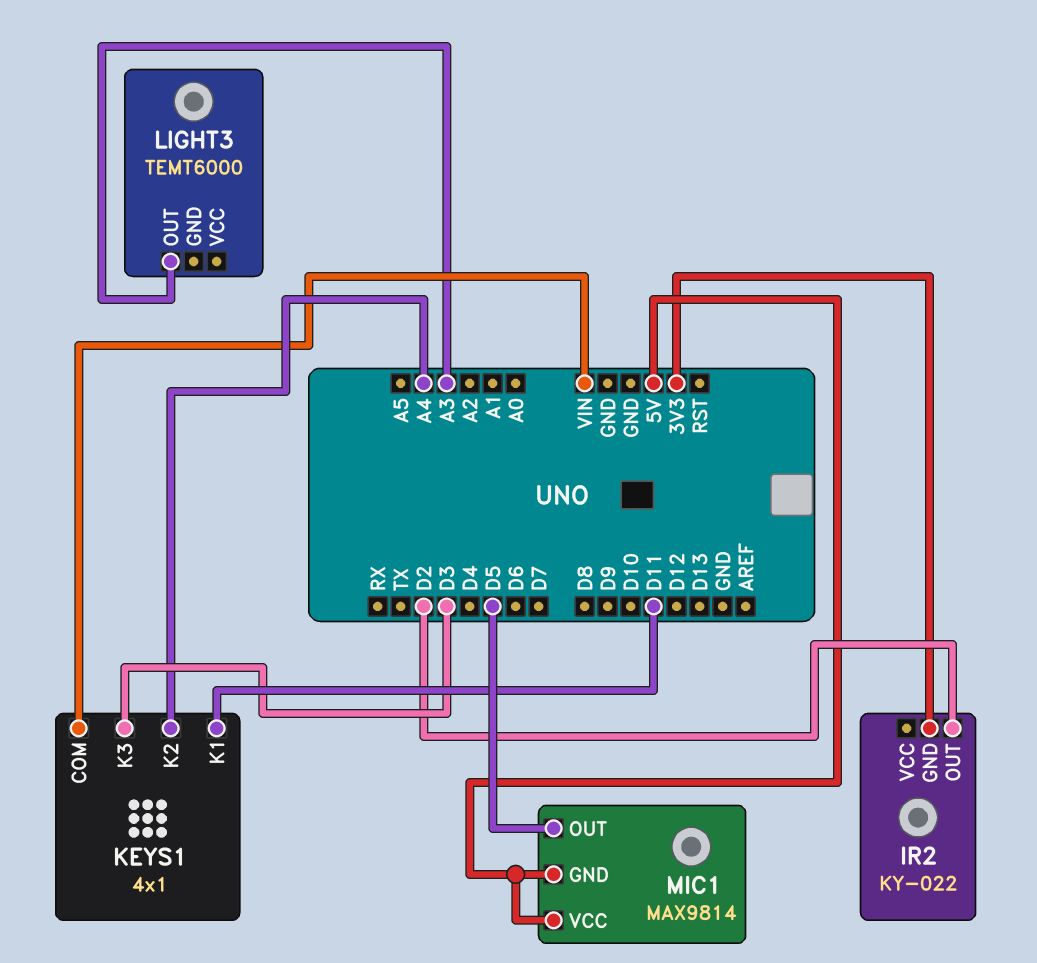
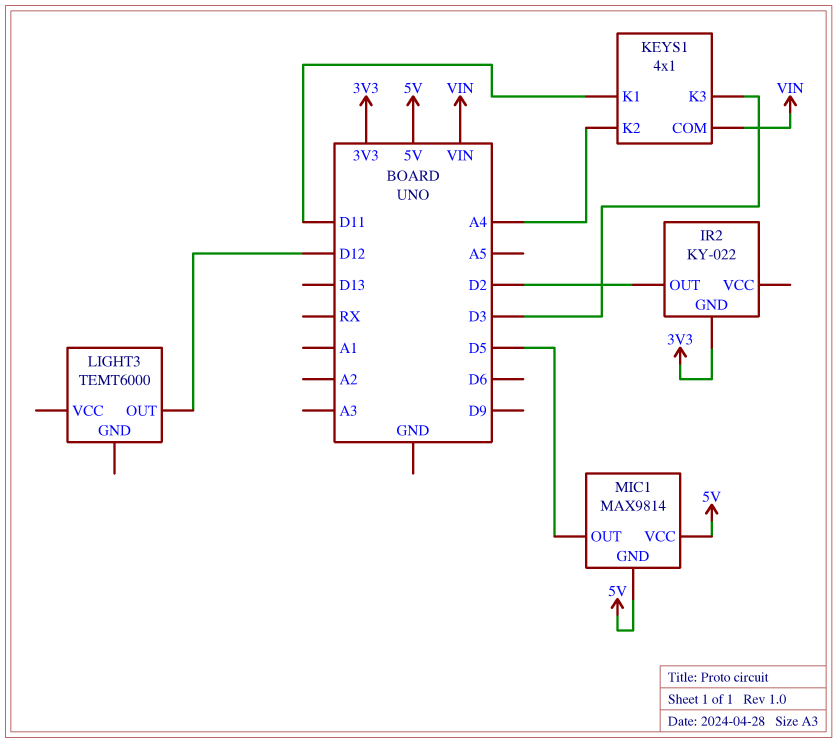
LIGHT3 pin OUT: A3 -> D12

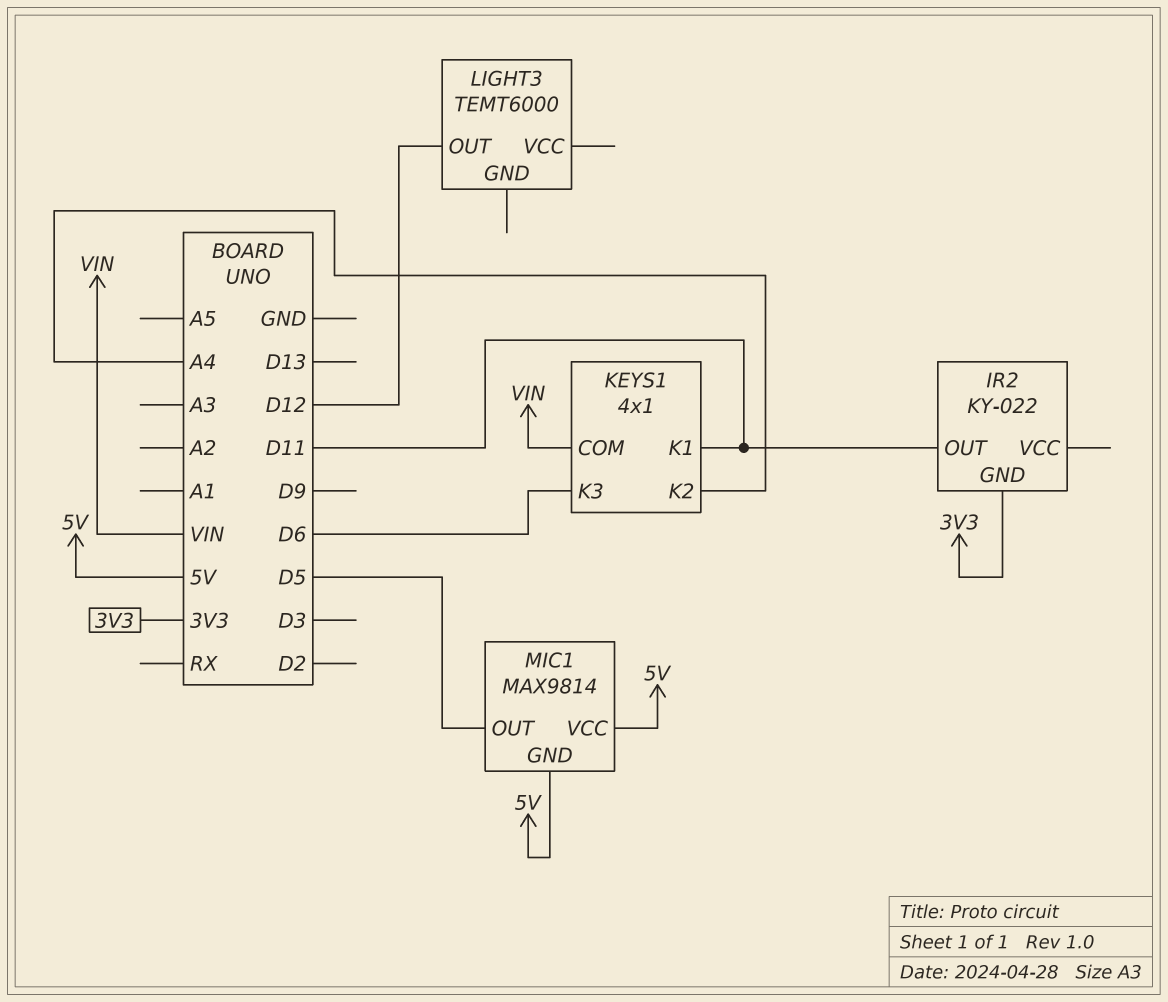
IR2 pin OUT: D2 -> D11
KEYS1 pin K3: D3 -> D6

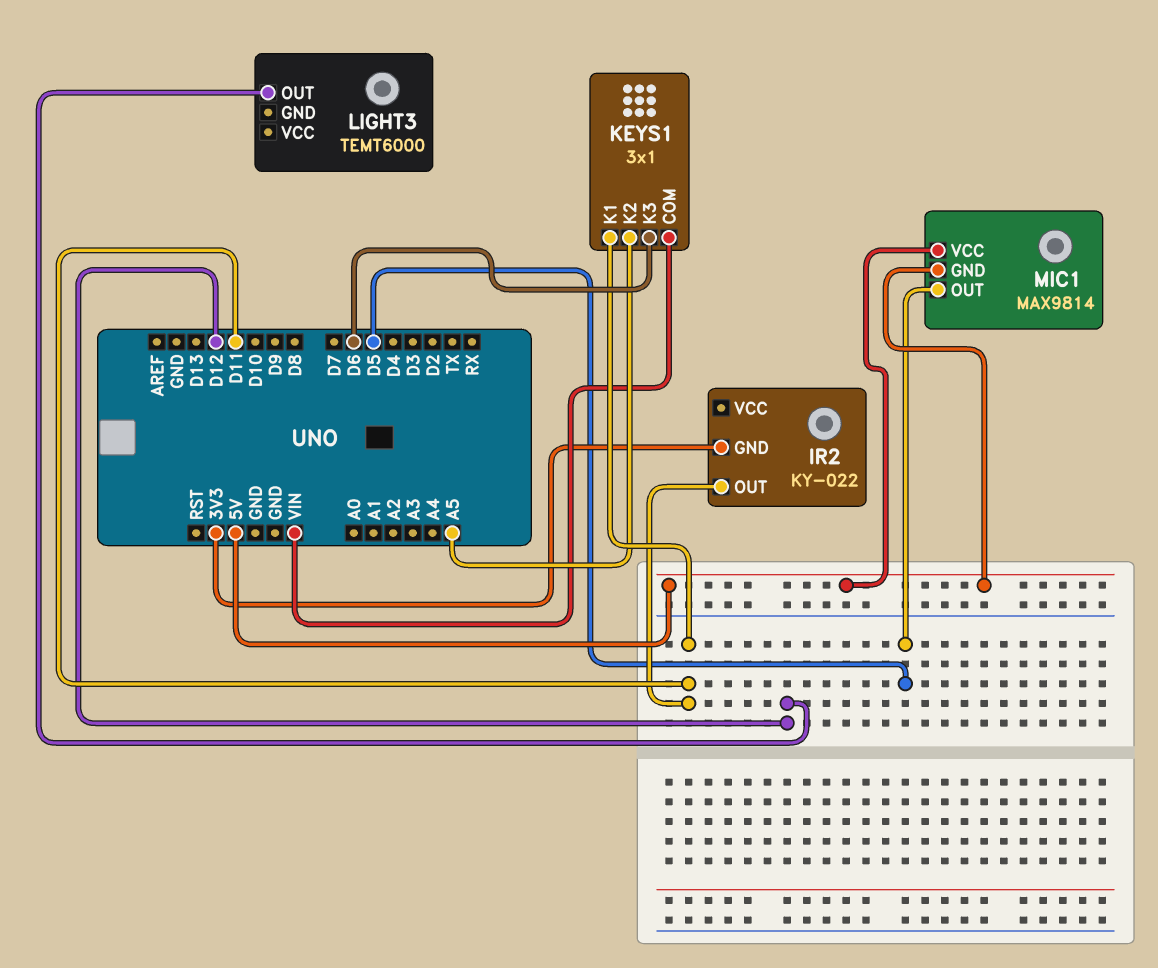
KEYS1: 4x1 -> 3x1
KEYS1 pin K2: A4 -> A5

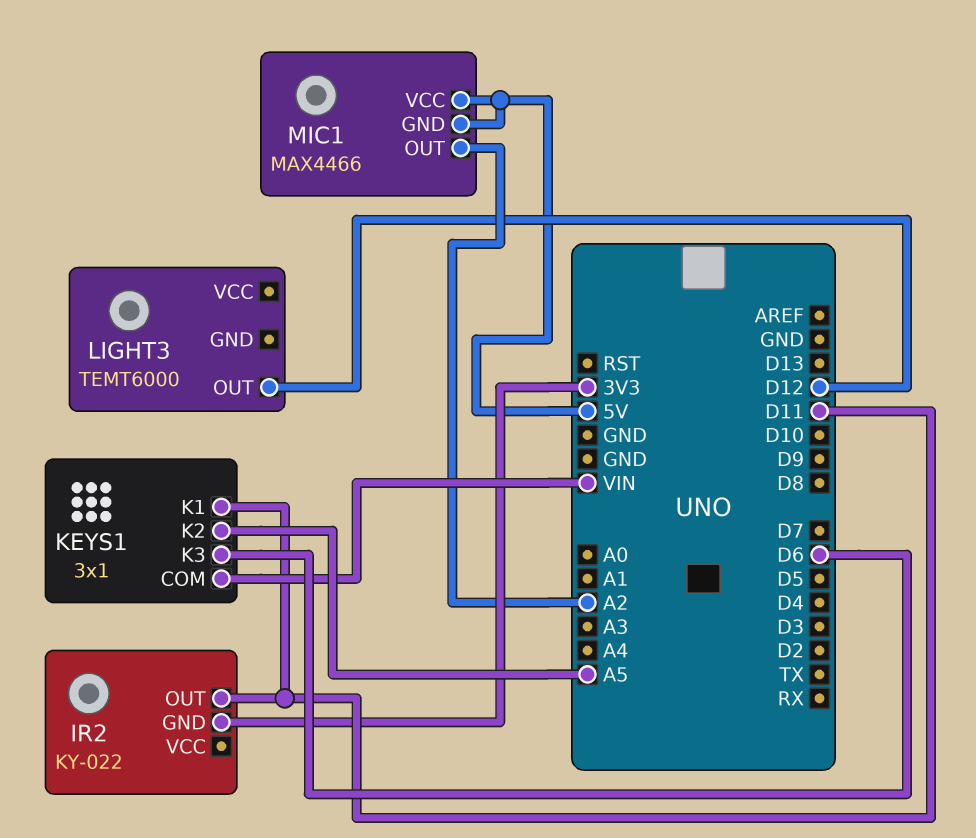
MIC1: MAX9814 -> MAX4466
MIC1 pin OUT: D5 -> A2

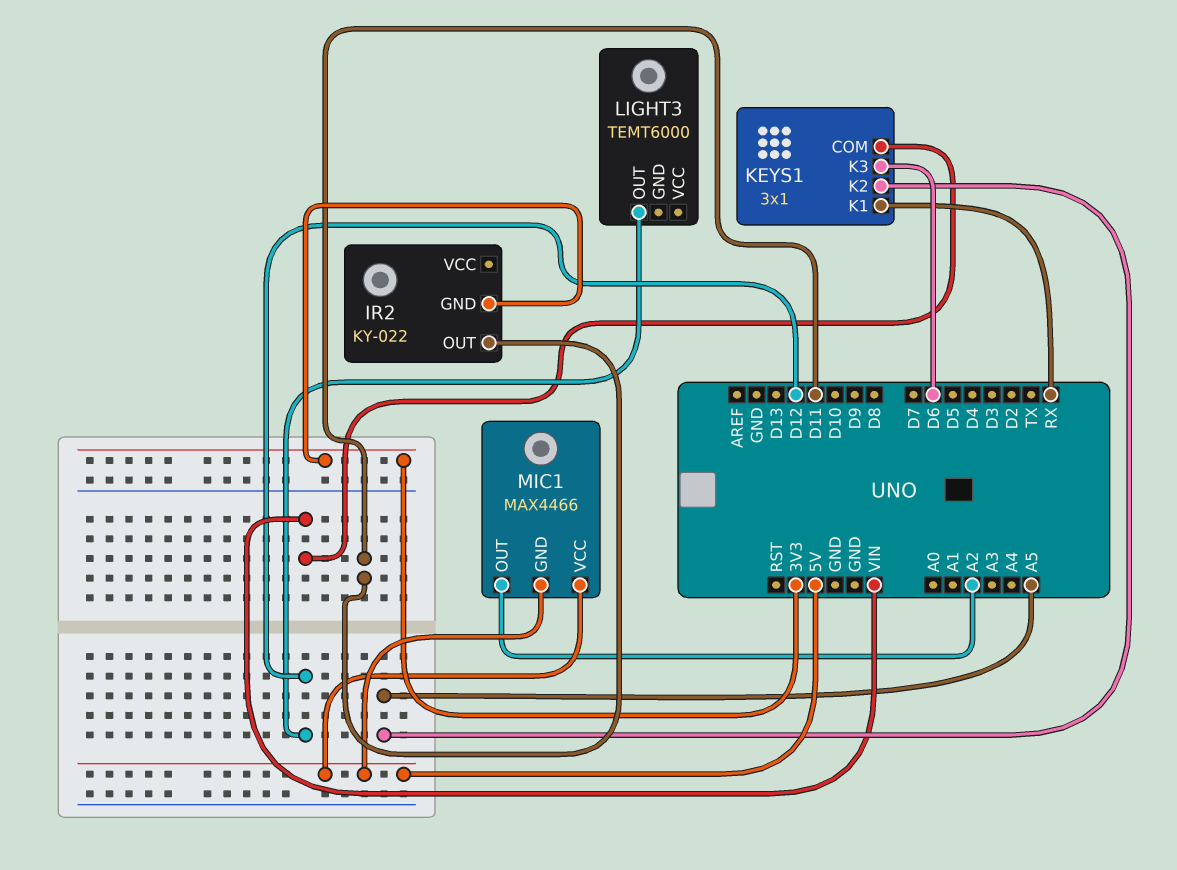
KEYS1 pin K1: D11 -> RX

